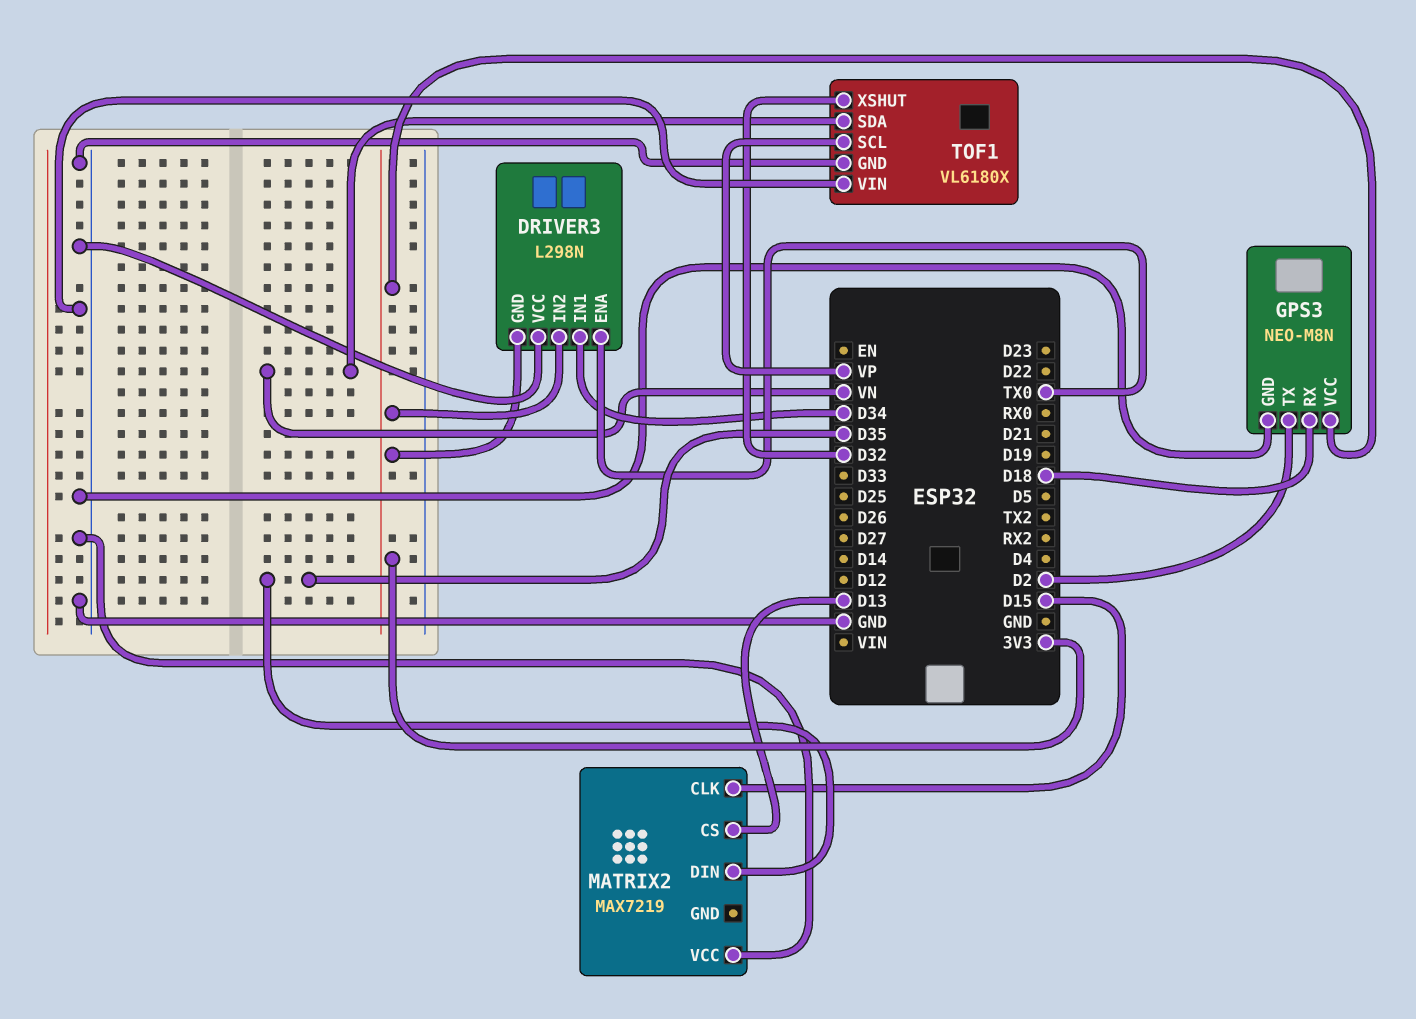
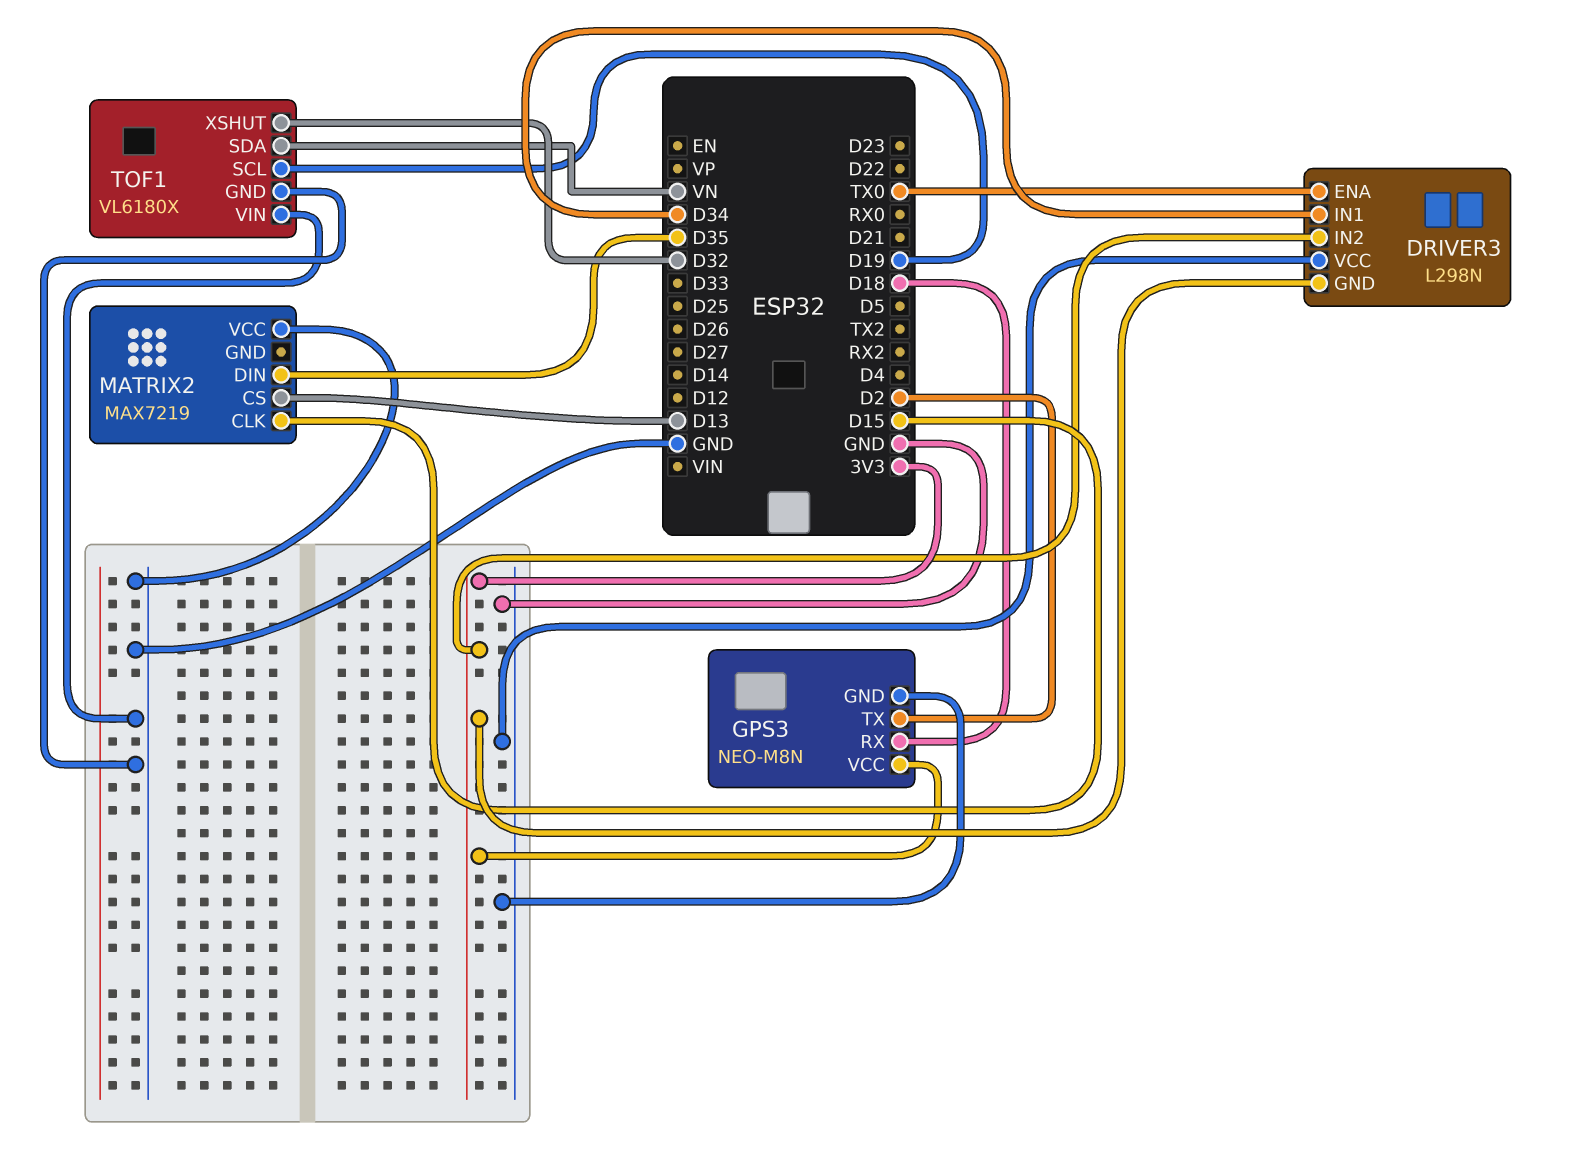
TOF1 pin SCL: VP -> D19

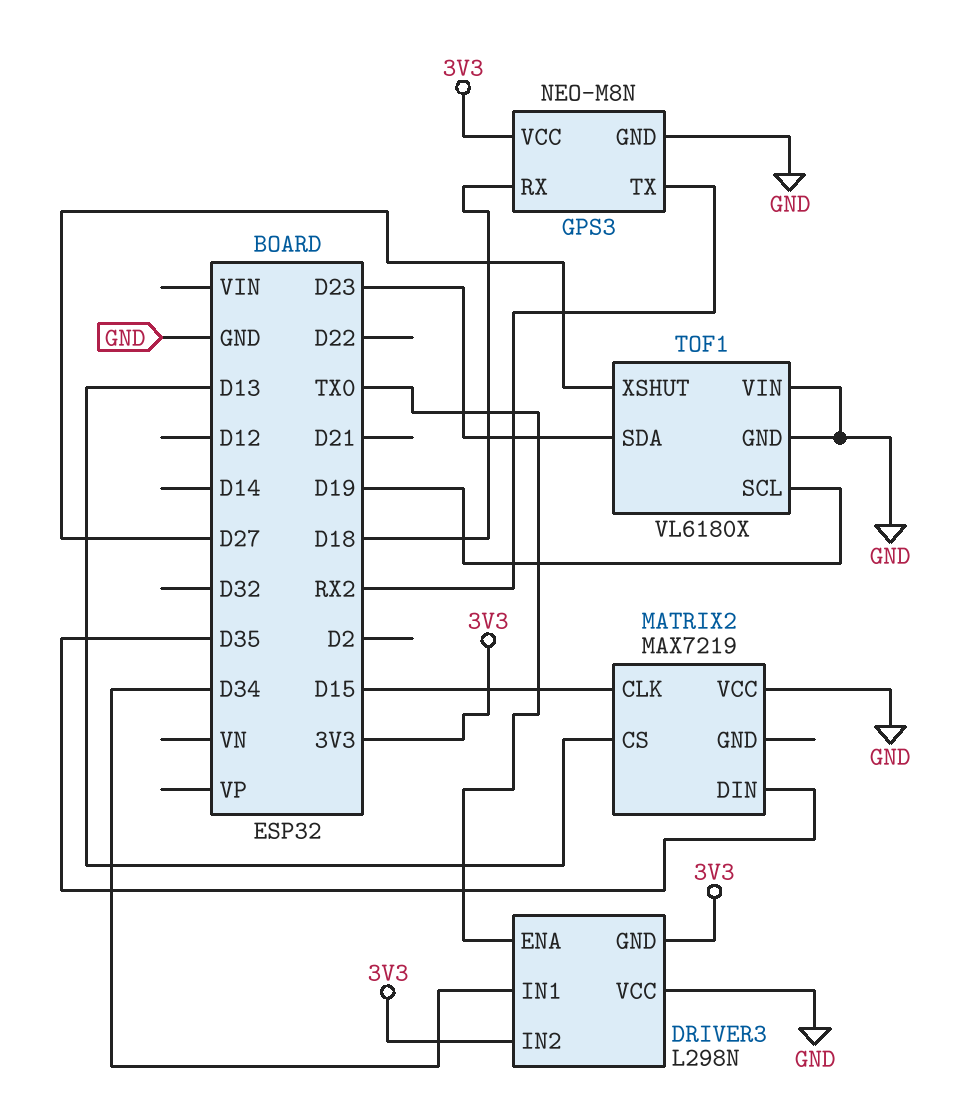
GPS3 pin TX: D2 -> RX2
TOF1 pin SDA: VN -> D23
TOF1 pin XSHUT: D32 -> D27

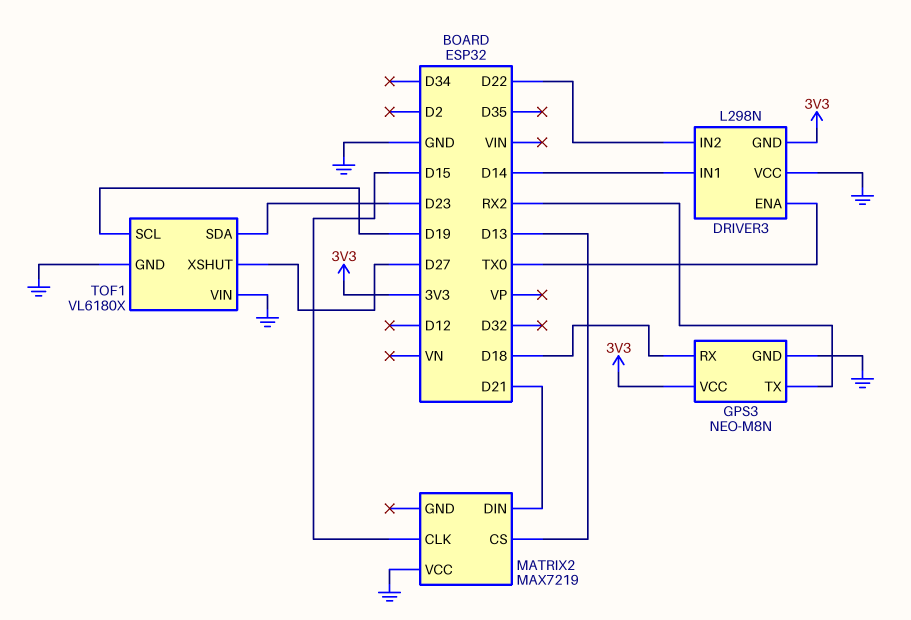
DRIVER3 pin IN1: D34 -> D14
DRIVER3 pin IN2: 3V3 -> D22
MATRIX2 pin DIN: D35 -> D21

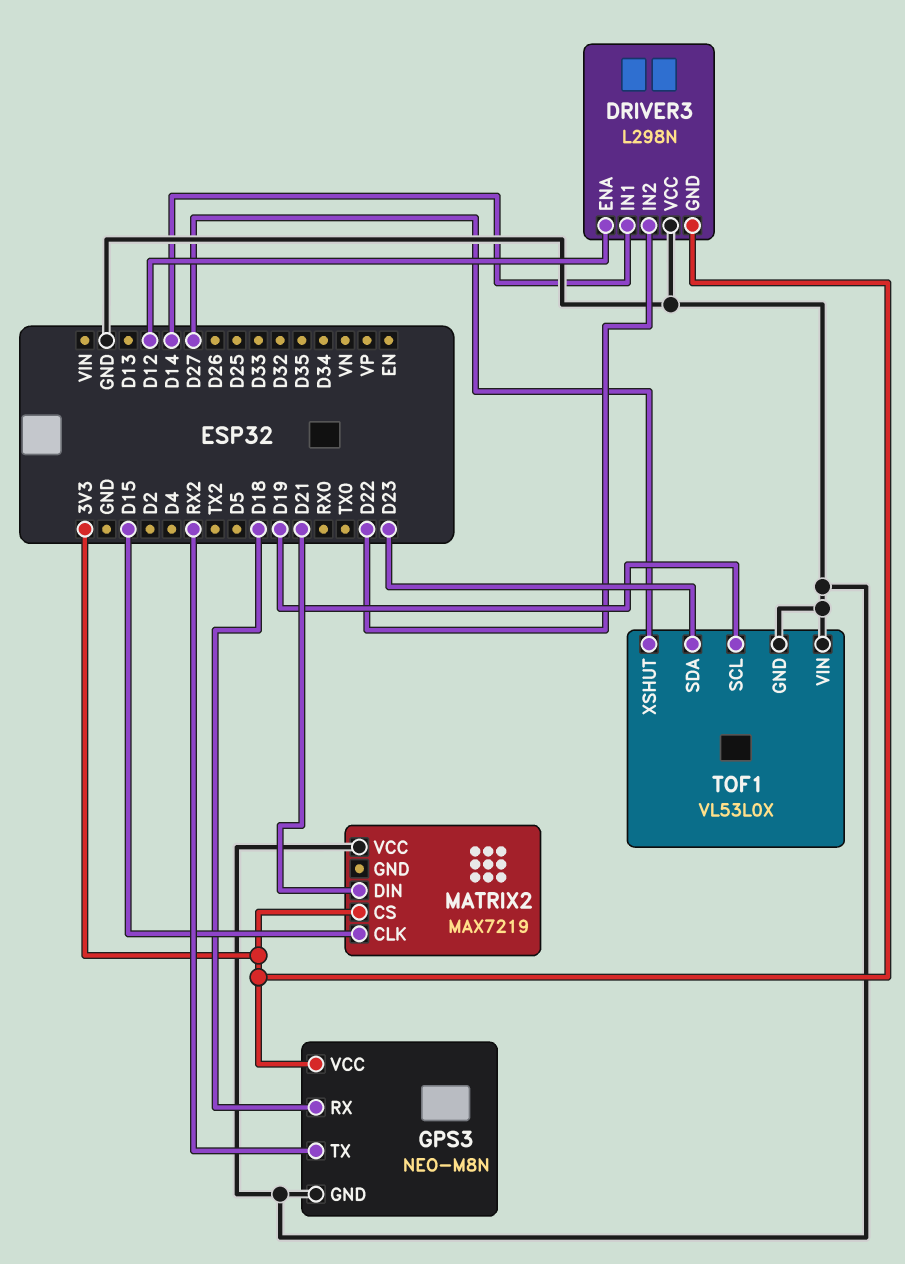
DRIVER3 pin ENA: TX0 -> D12
MATRIX2 pin CS: D13 -> 3V3
TOF1: VL6180X -> VL53L0X

